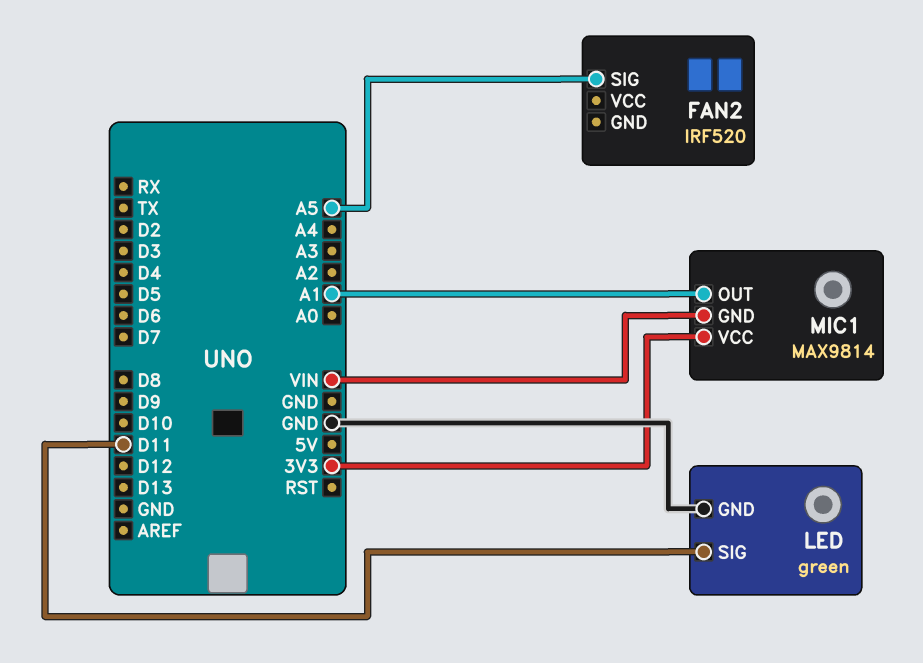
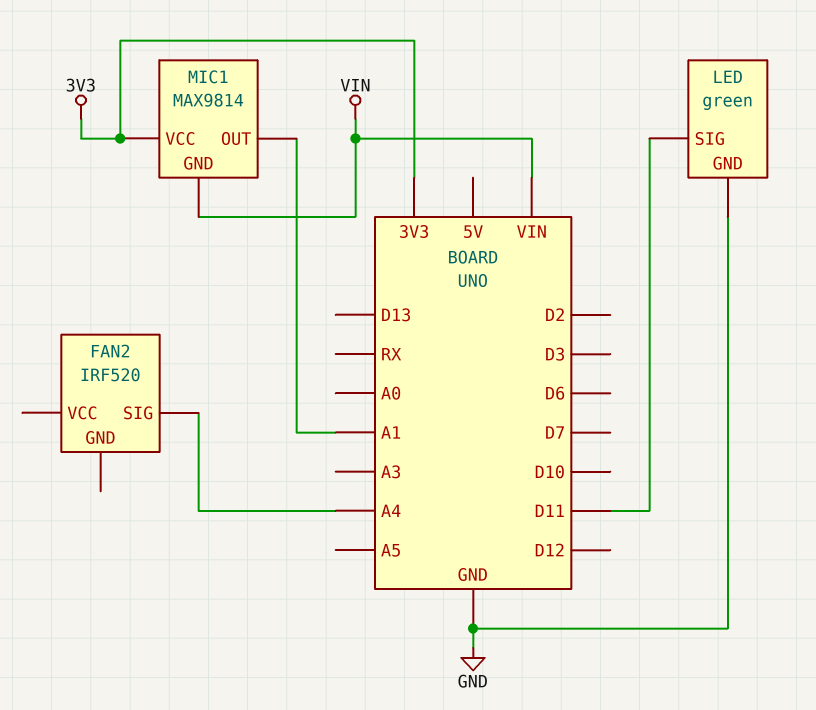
FAN2 pin SIG: A5 -> A4

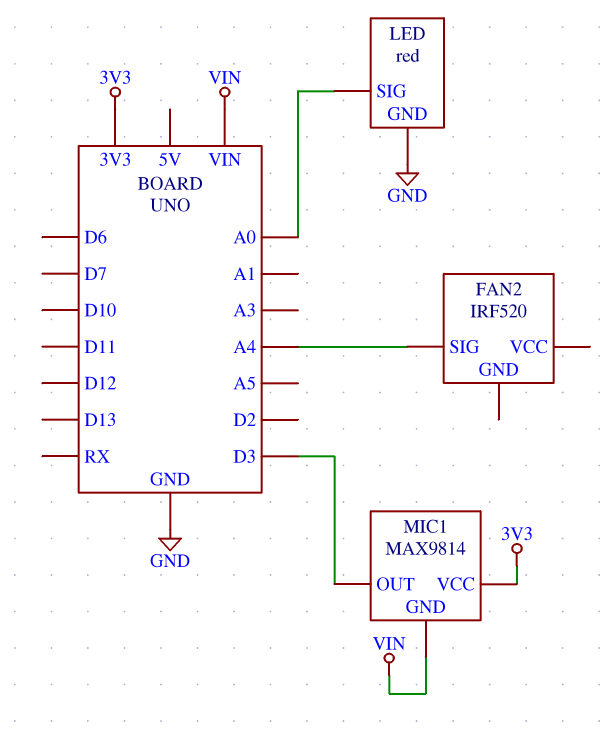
LED: green -> red
LED pin SIG: D11 -> A0
MIC1 pin OUT: A1 -> D3

